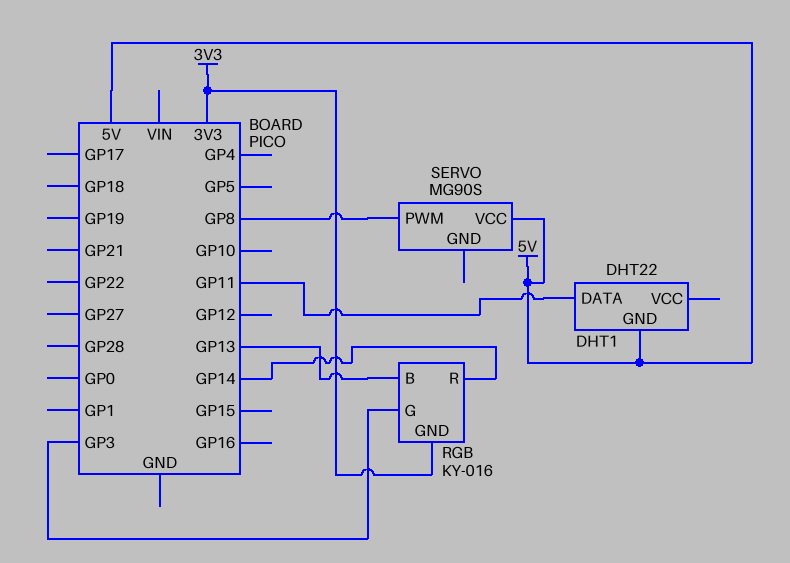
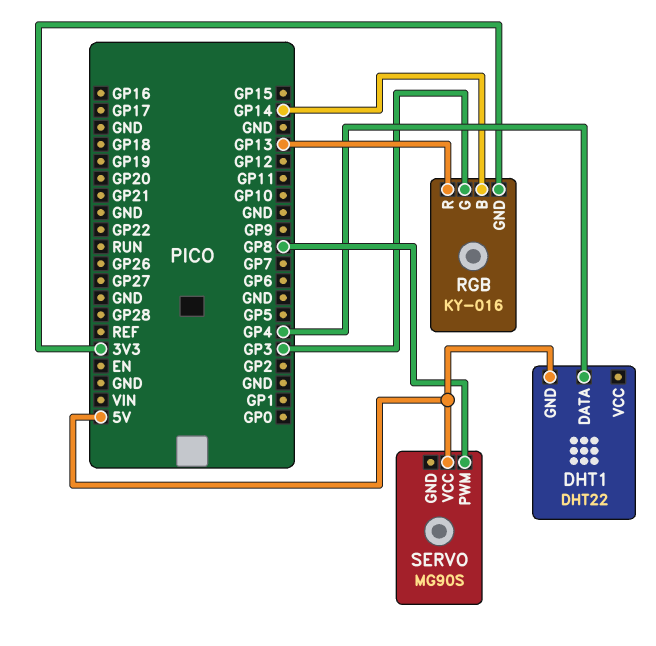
DHT1 pin DATA: GP11 -> GP4
RGB pin B: GP13 -> GP14
RGB pin R: GP14 -> GP13

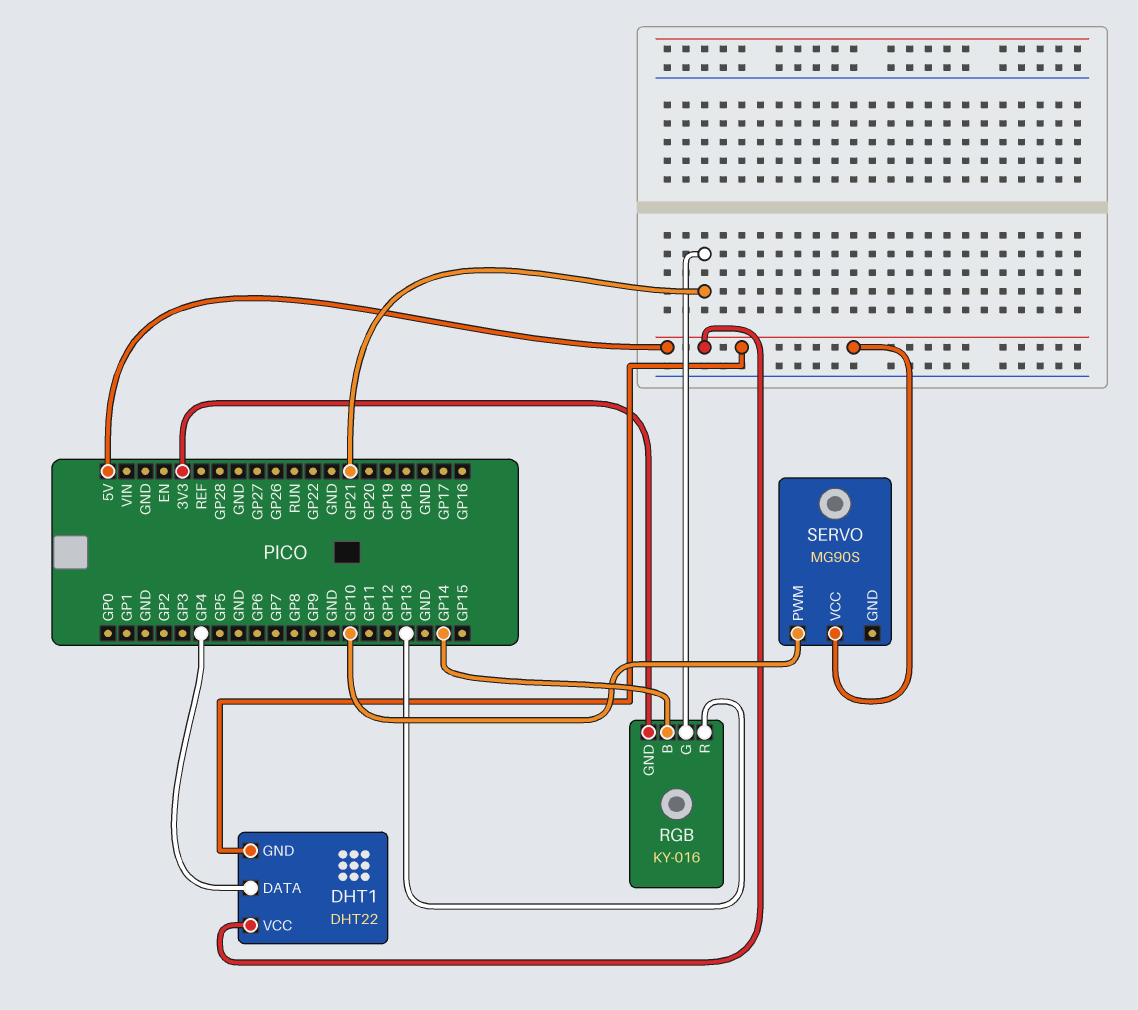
DHT1 pin VCC: none -> 5V
RGB pin G: GP3 -> GP21
SERVO pin PWM: GP8 -> GP10

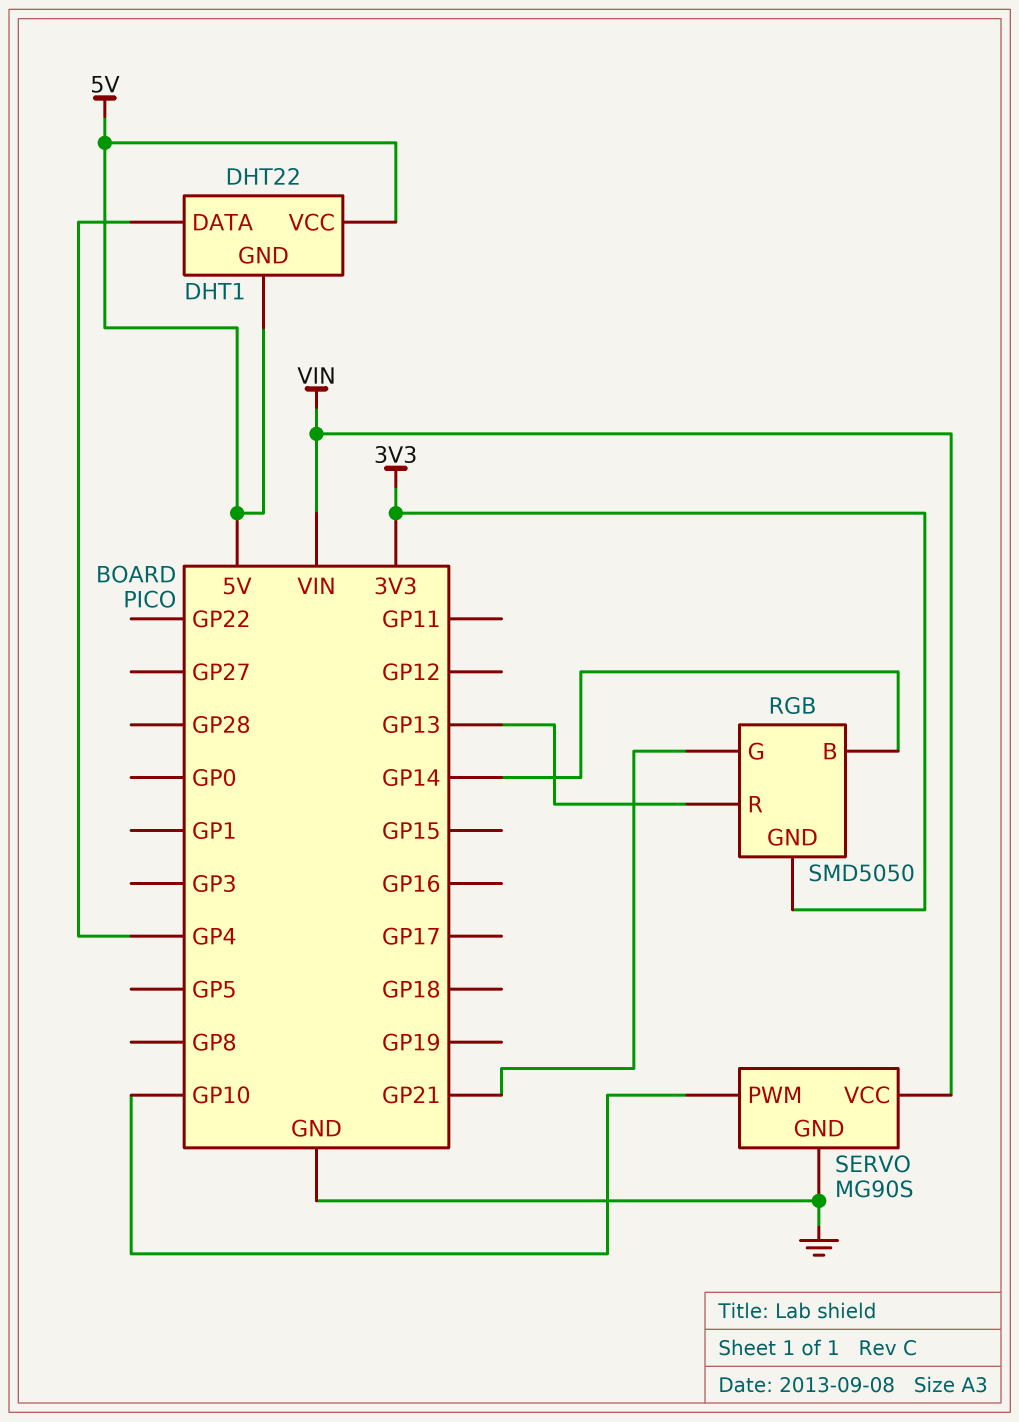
RGB: KY-016 -> SMD5050
SERVO pin GND: none -> GND
SERVO pin VCC: 5V -> VIN

